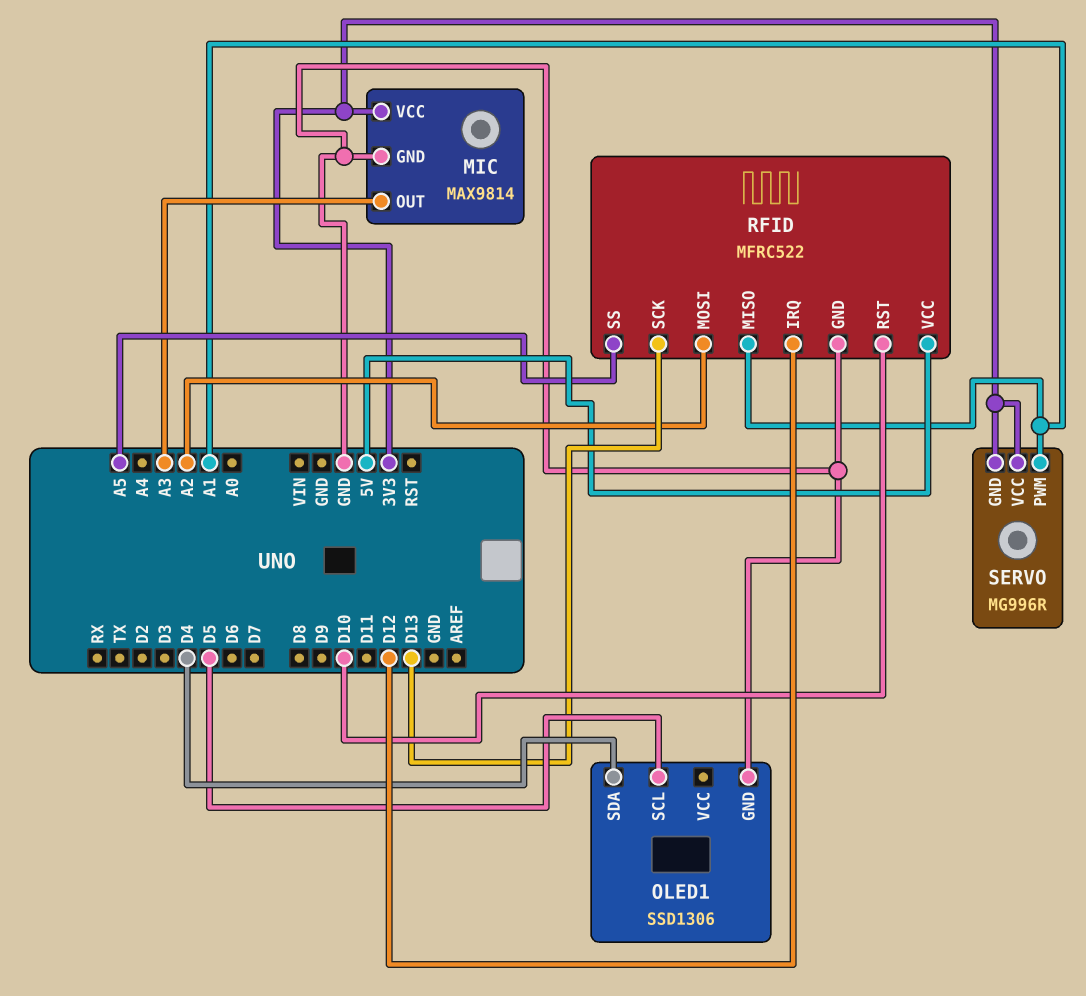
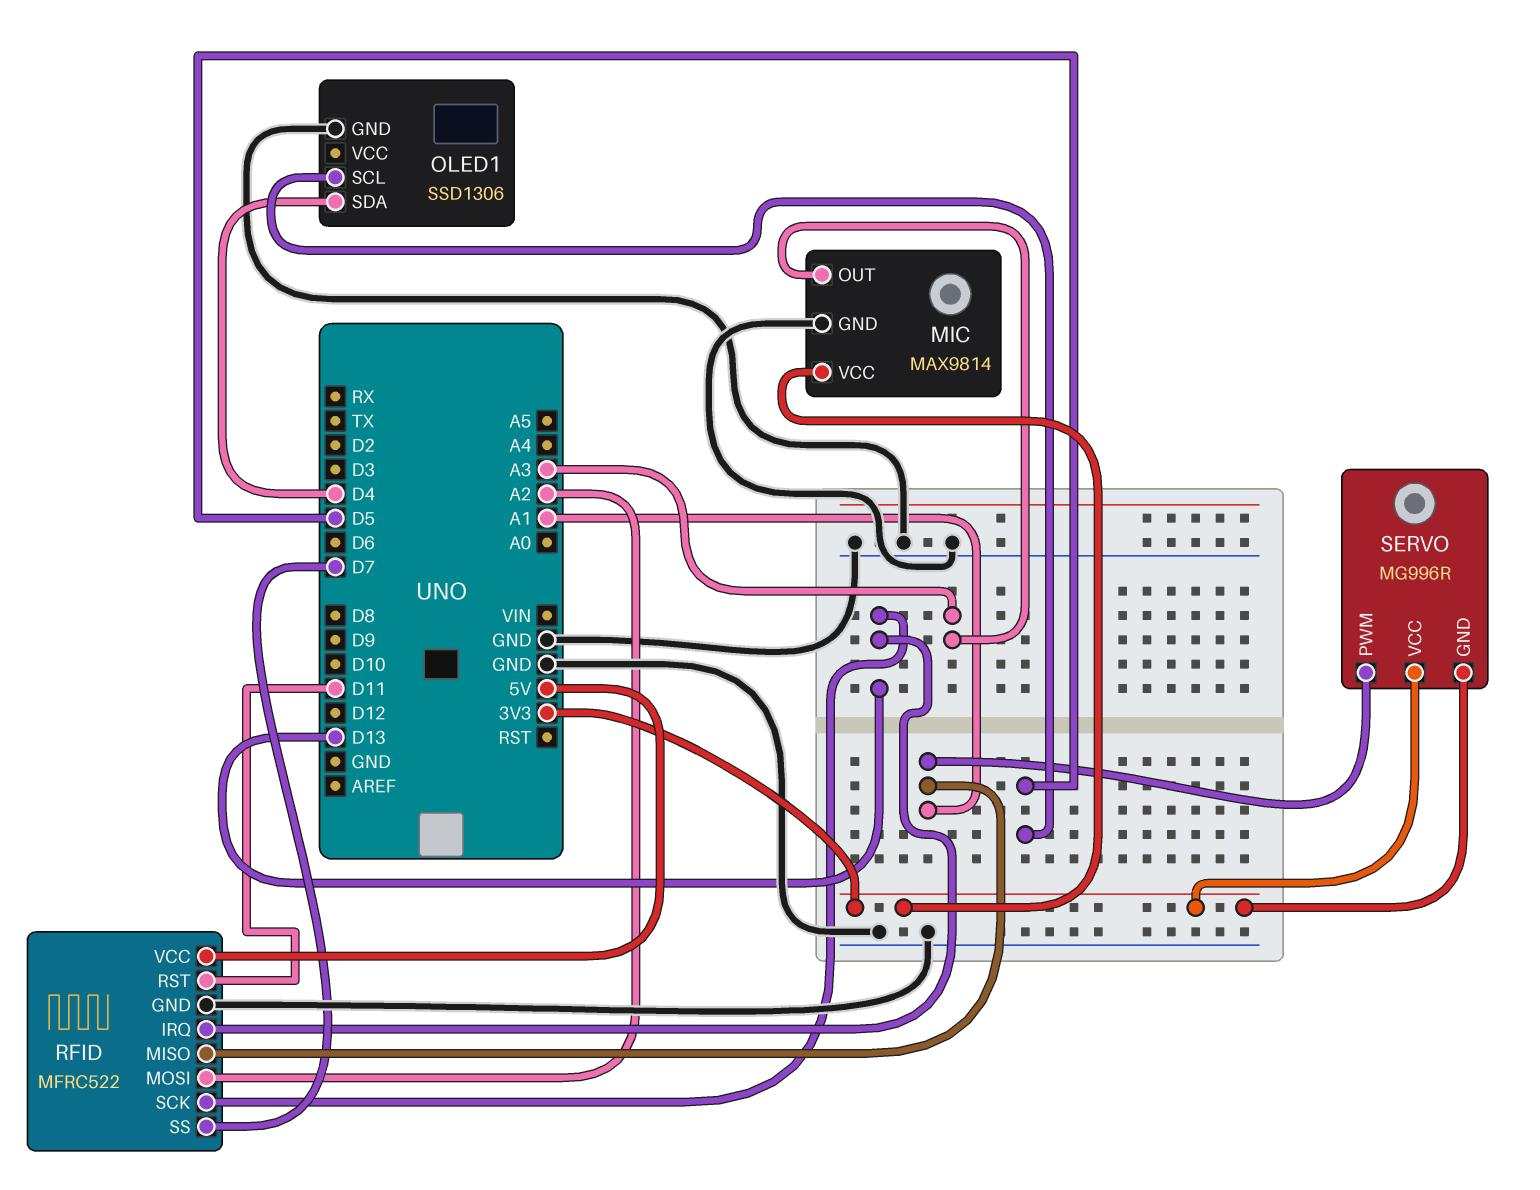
RFID pin IRQ: D12 -> D13
RFID pin RST: D10 -> D11
RFID pin SS: A5 -> D7

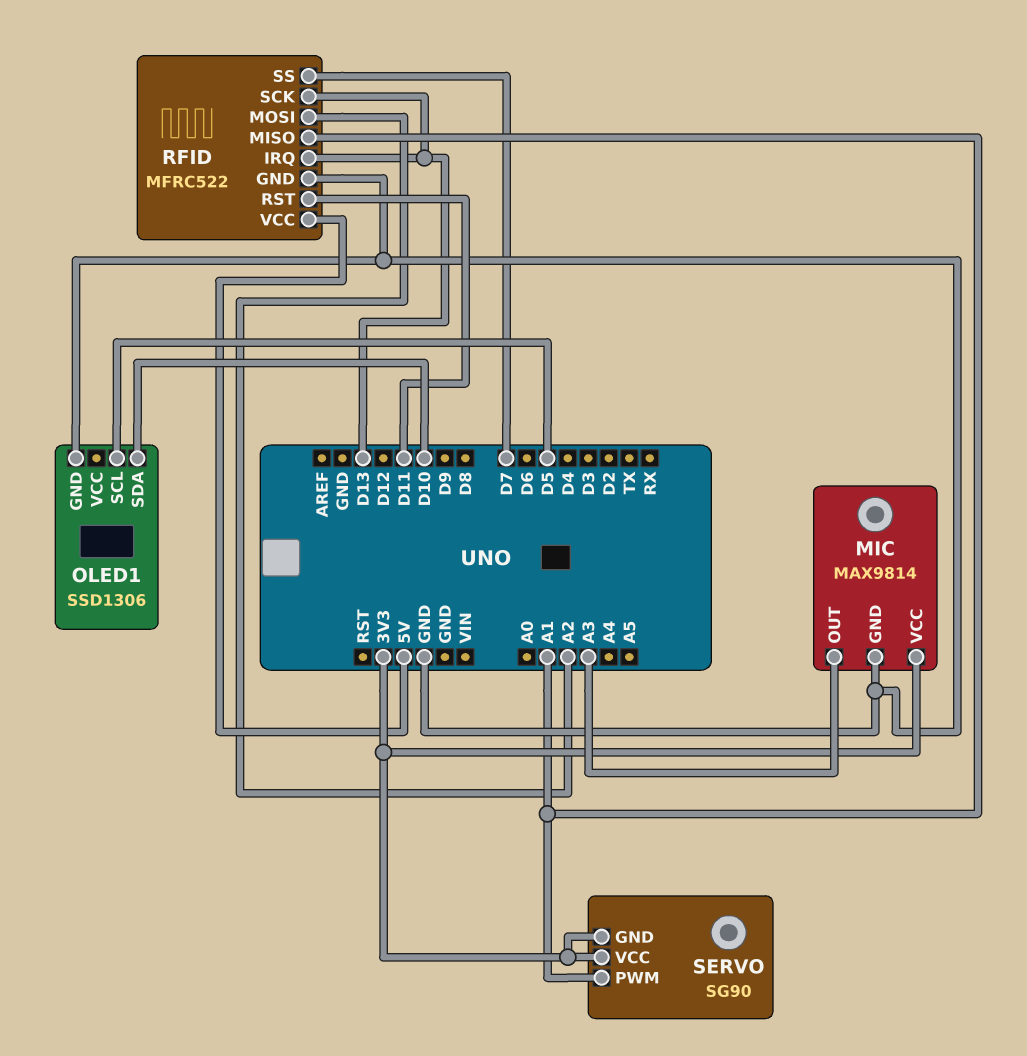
OLED1 pin SDA: D4 -> D10
SERVO: MG996R -> SG90

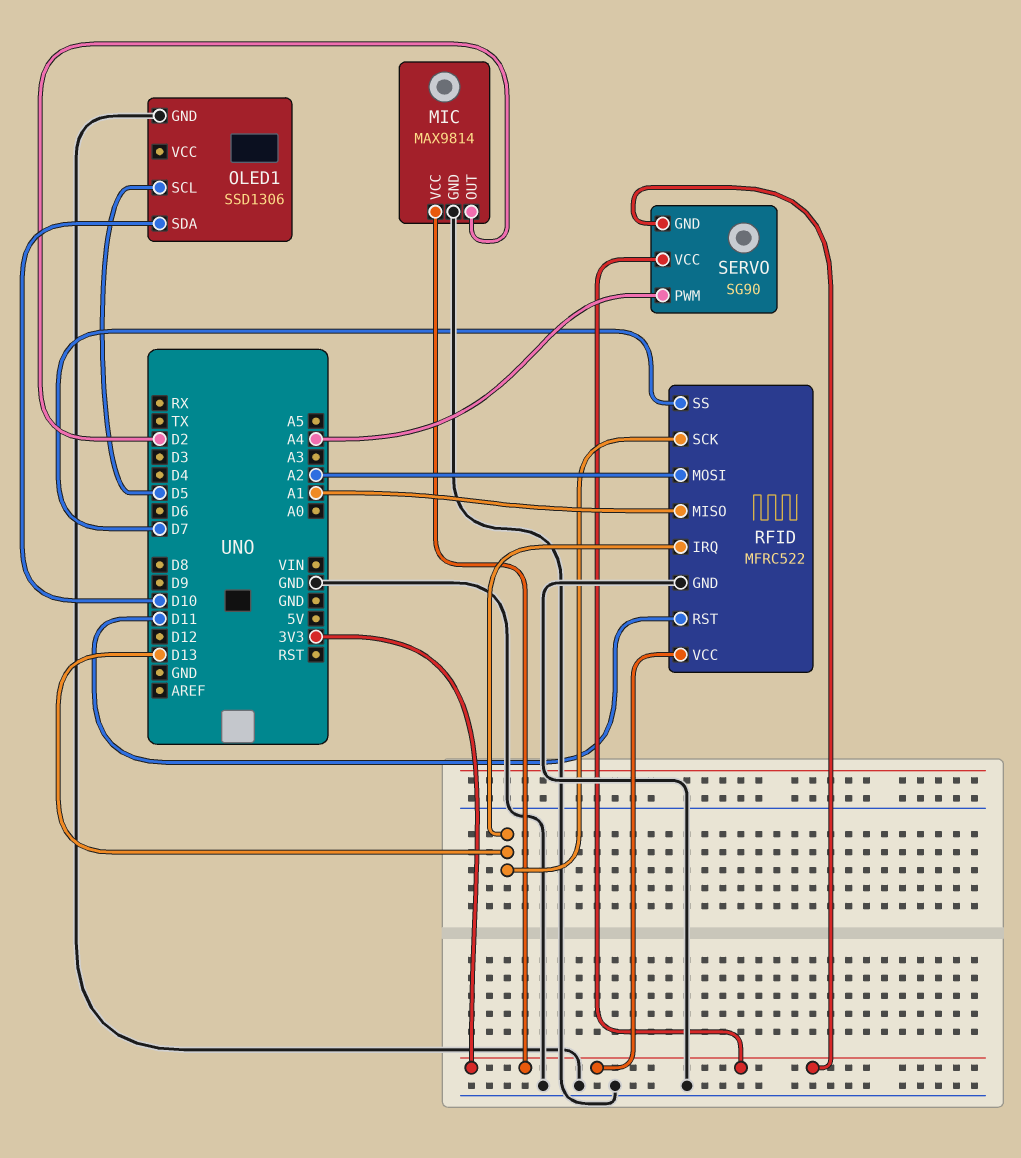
MIC pin OUT: A3 -> D2
RFID pin VCC: 5V -> 3V3
SERVO pin PWM: A1 -> A4

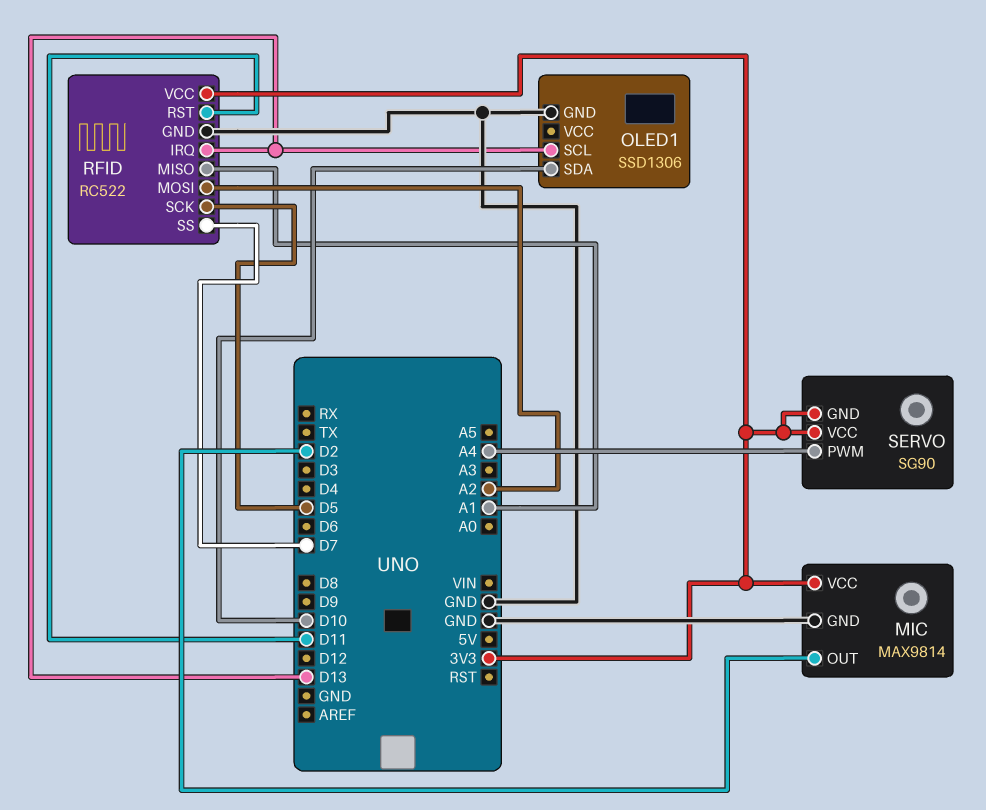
OLED1 pin SCL: D5 -> D13
RFID: MFRC522 -> RC522
RFID pin SCK: D13 -> D5

